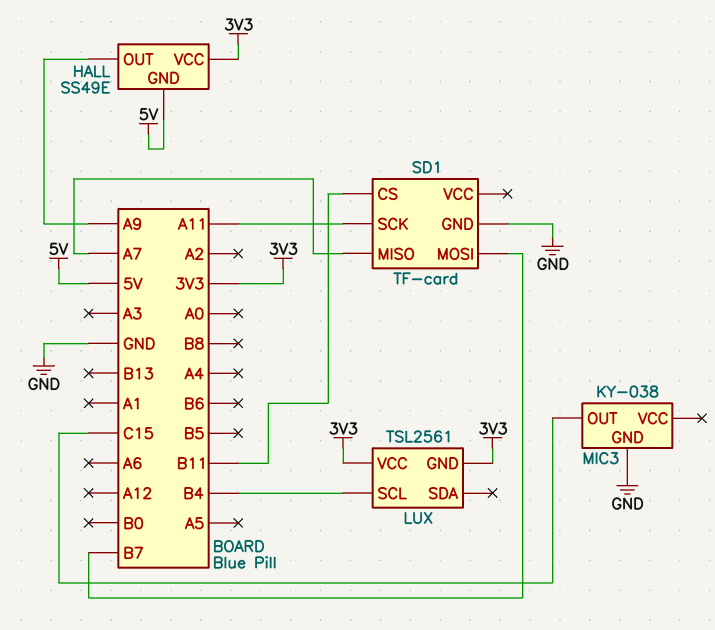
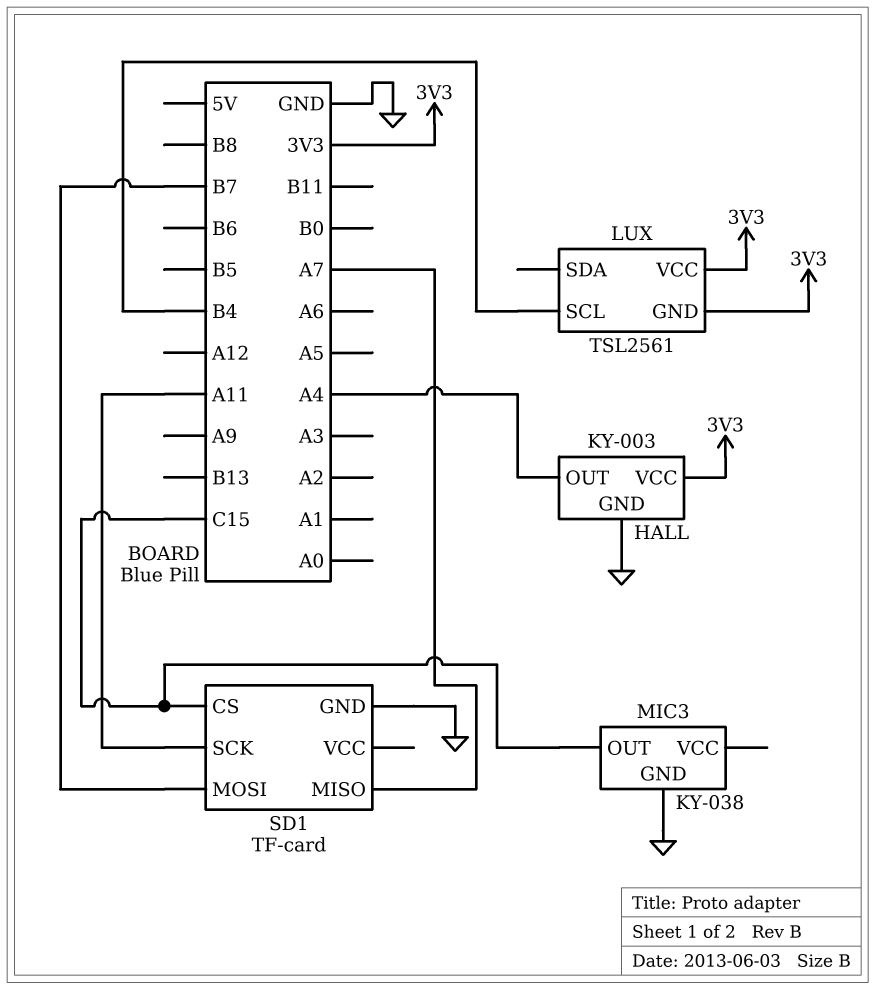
HALL: SS49E -> KY-003
HALL pin GND: 5V -> GND
HALL pin OUT: A9 -> A4
SD1 pin CS: B11 -> C15

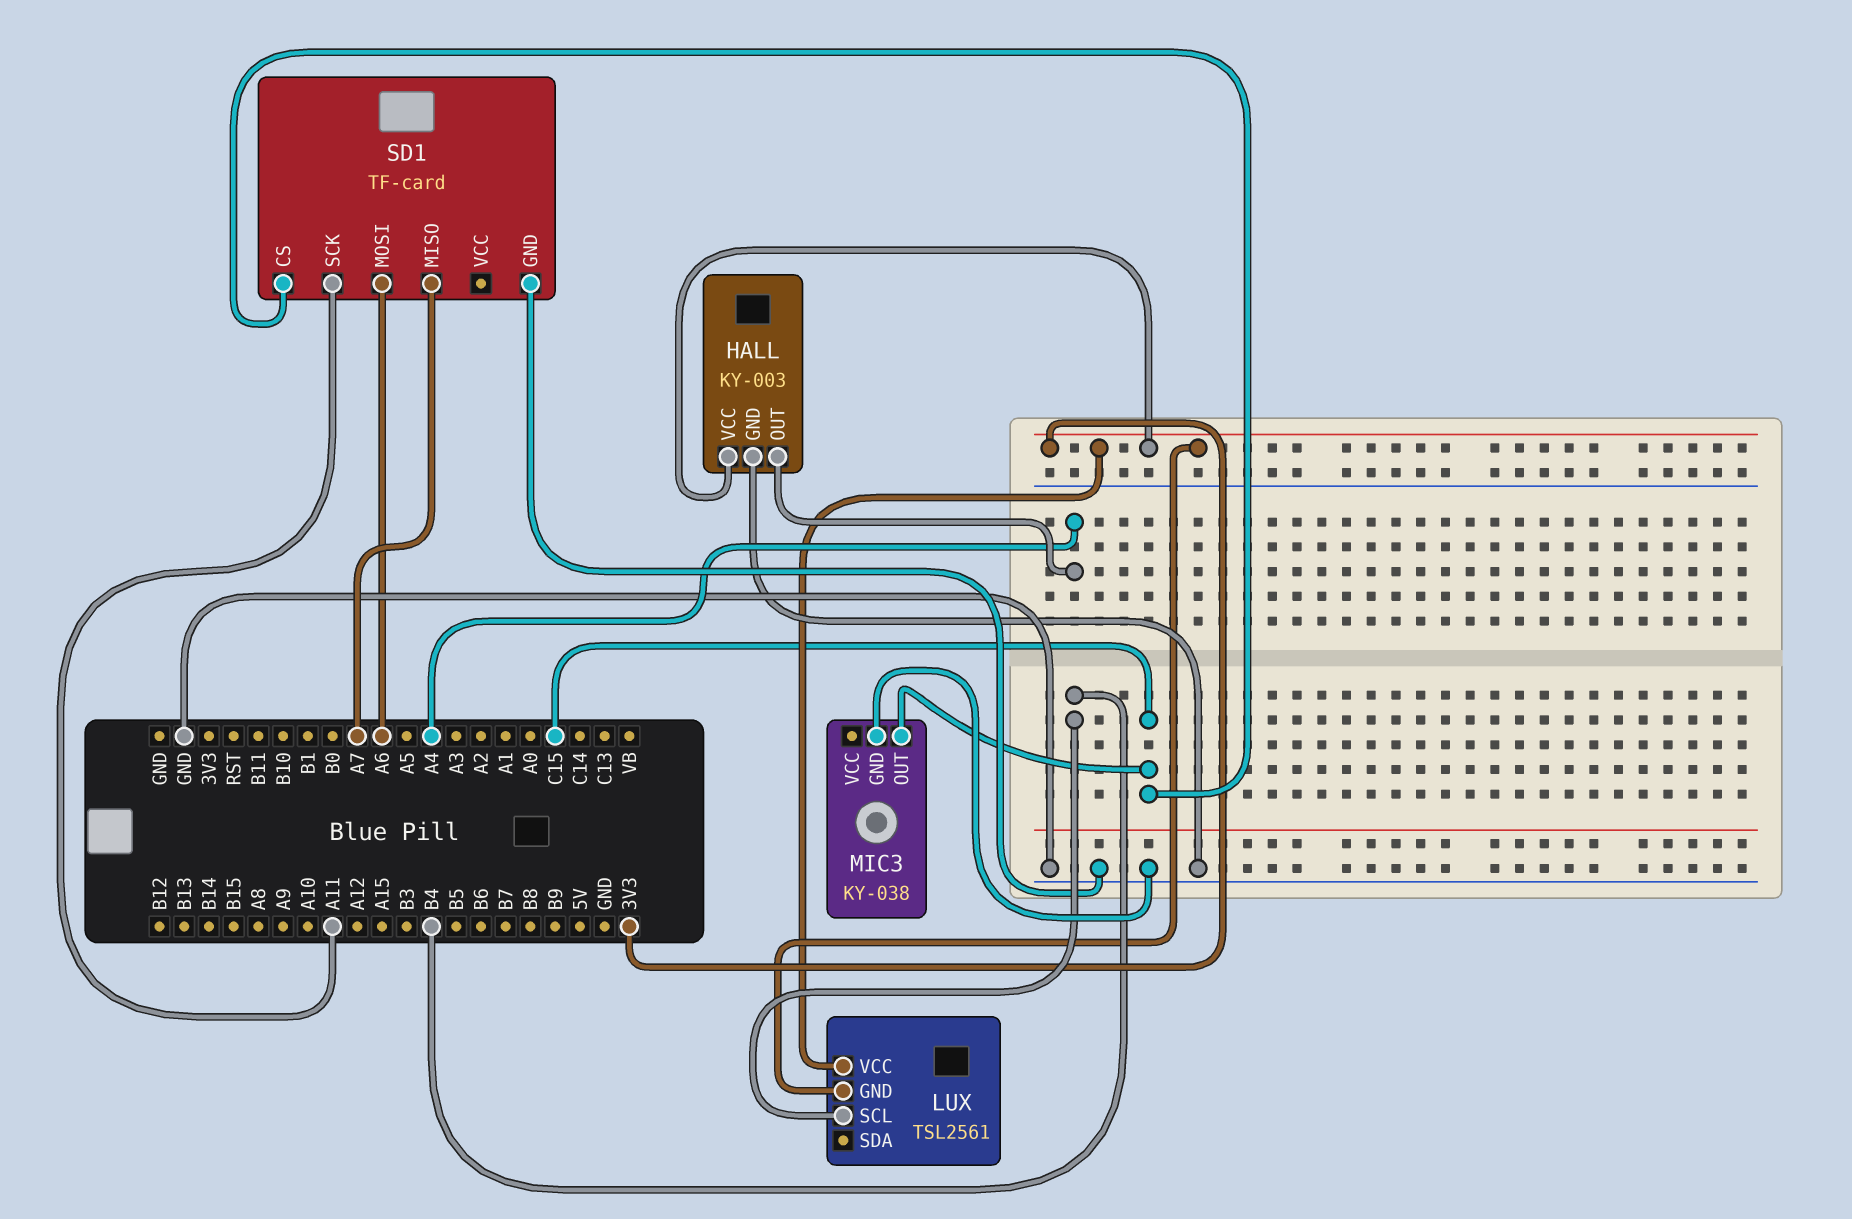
SD1 pin MOSI: B7 -> A6

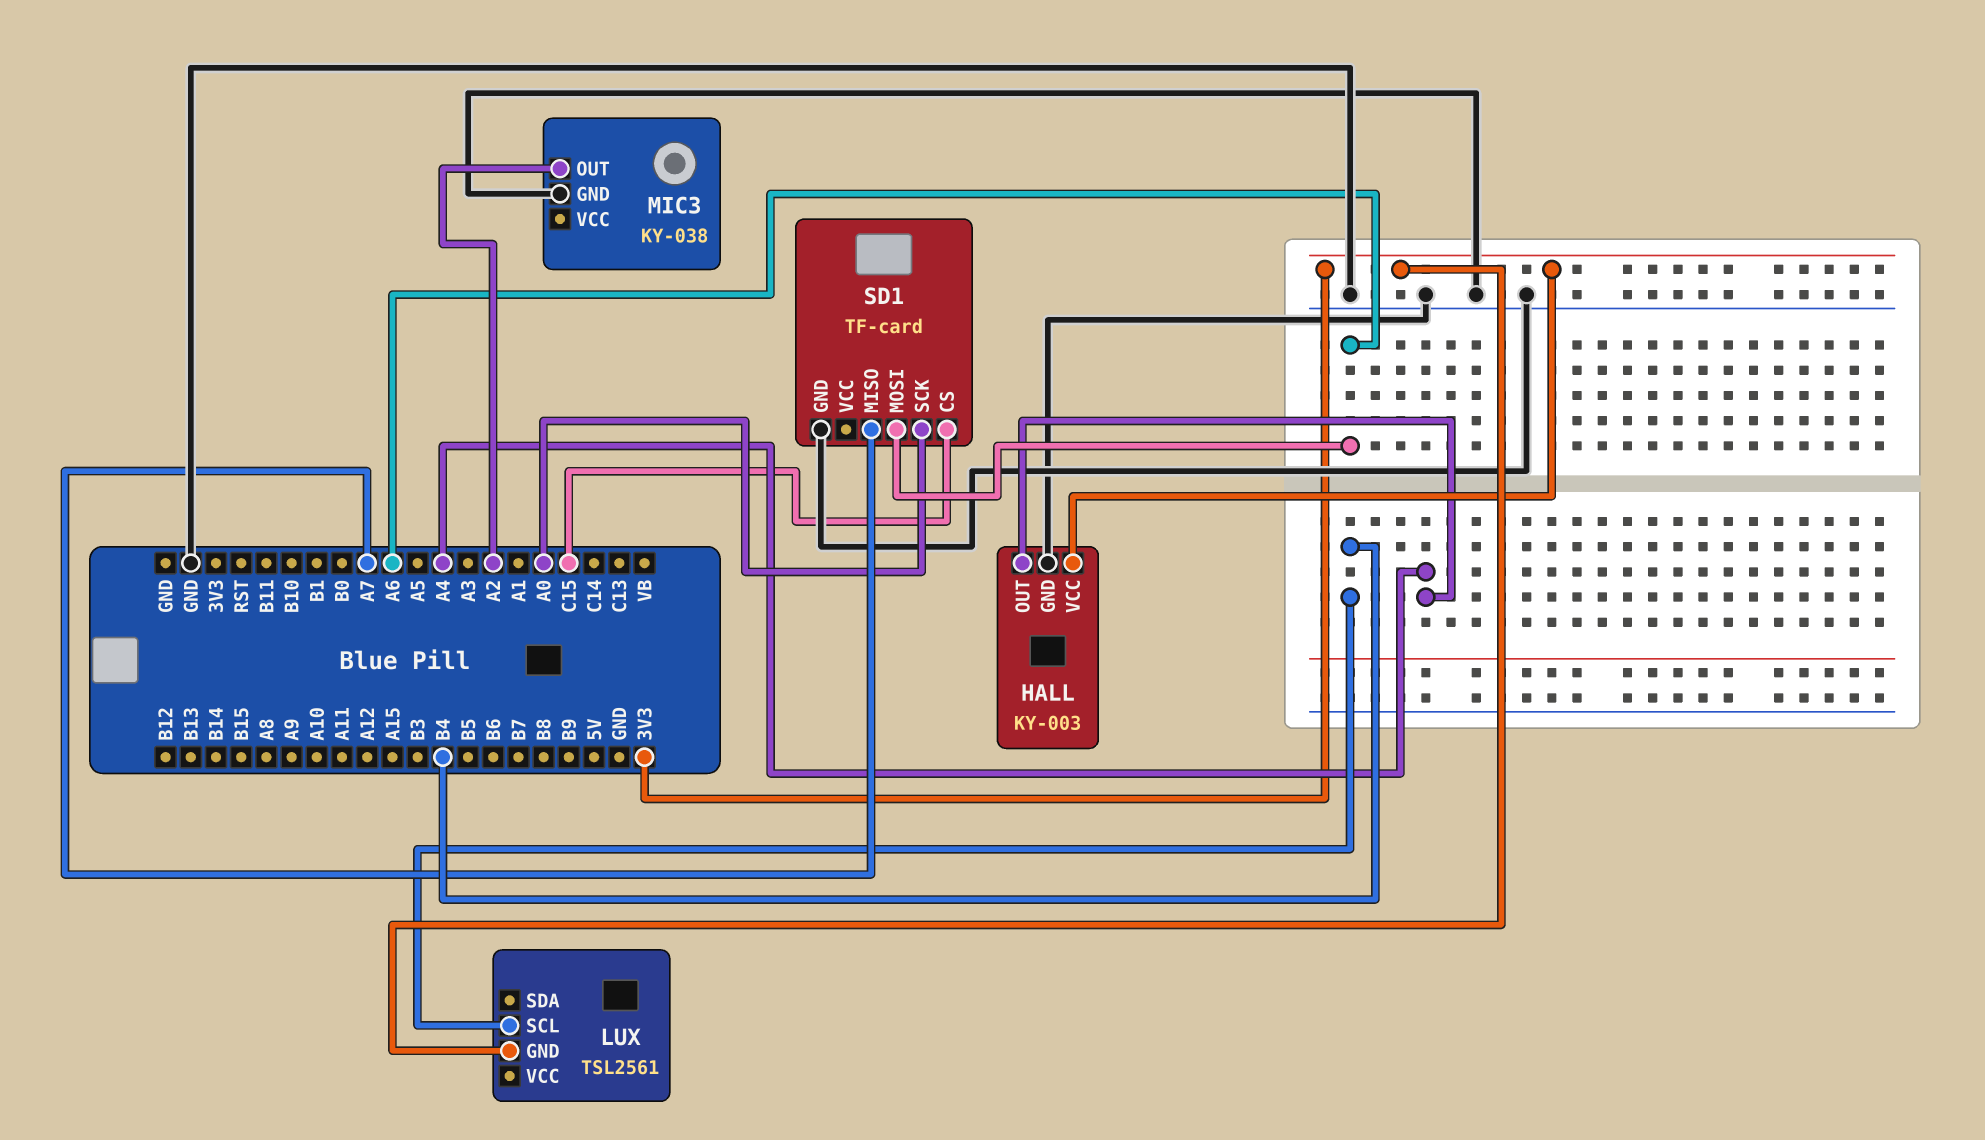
LUX pin VCC: 3V3 -> none
MIC3 pin OUT: C15 -> A2
SD1 pin SCK: A11 -> A0

